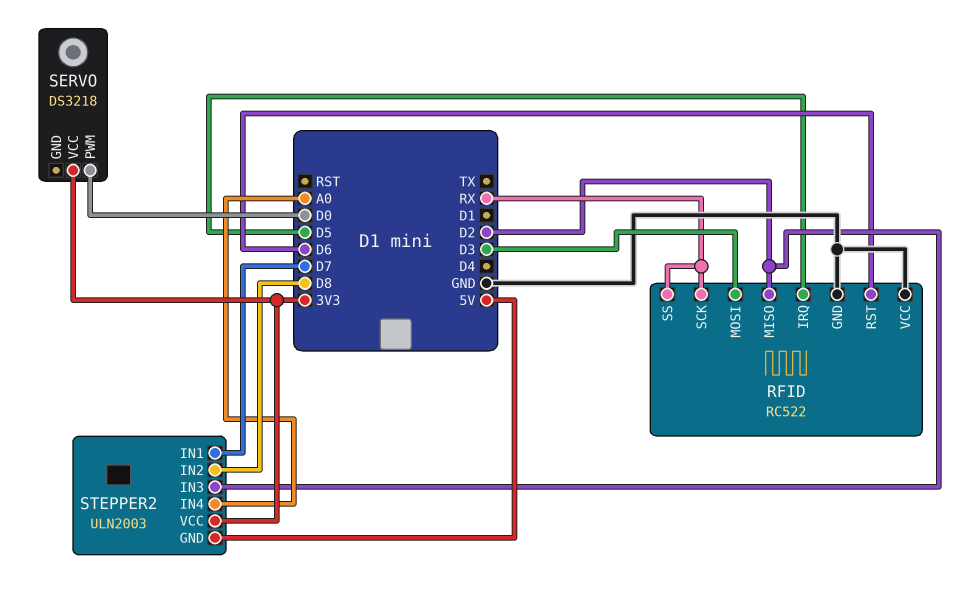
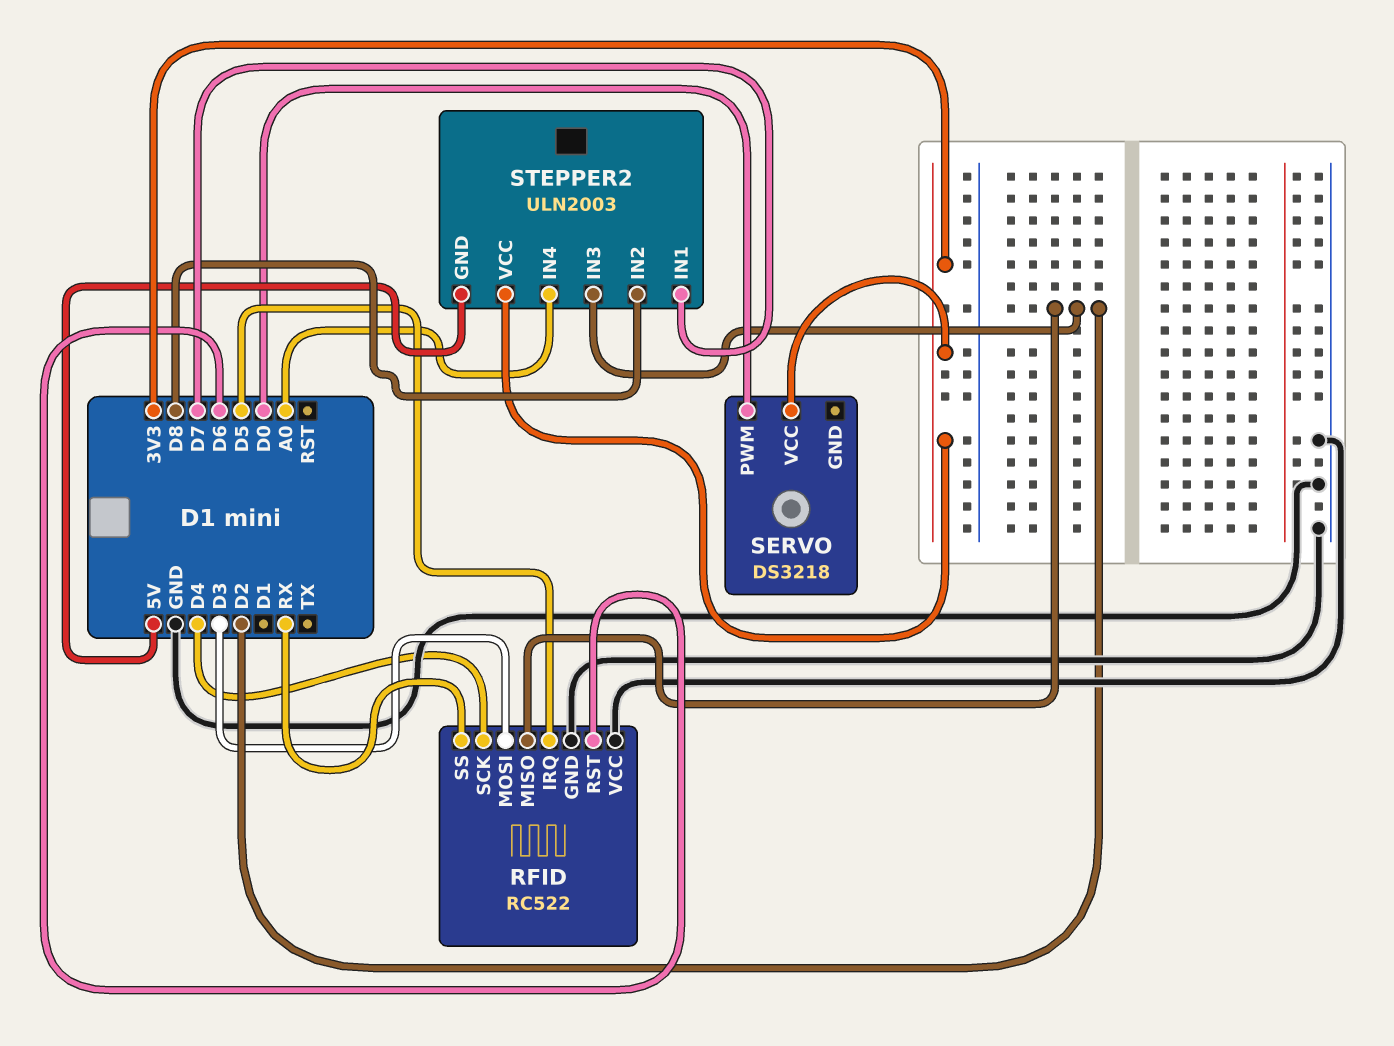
RFID pin SCK: RX -> D4

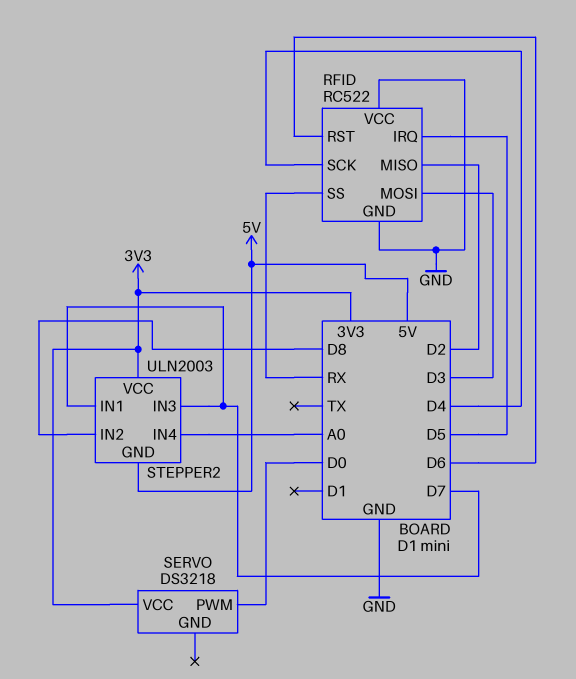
STEPPER2 pin IN3: D2 -> D7

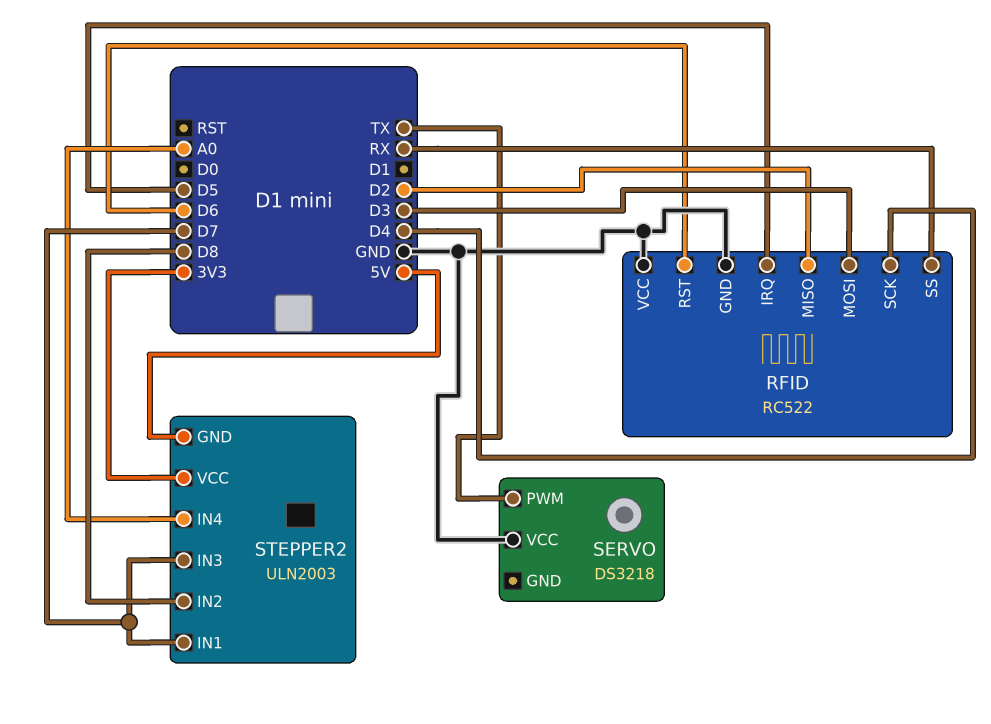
SERVO pin PWM: D0 -> TX
SERVO pin VCC: 3V3 -> GND

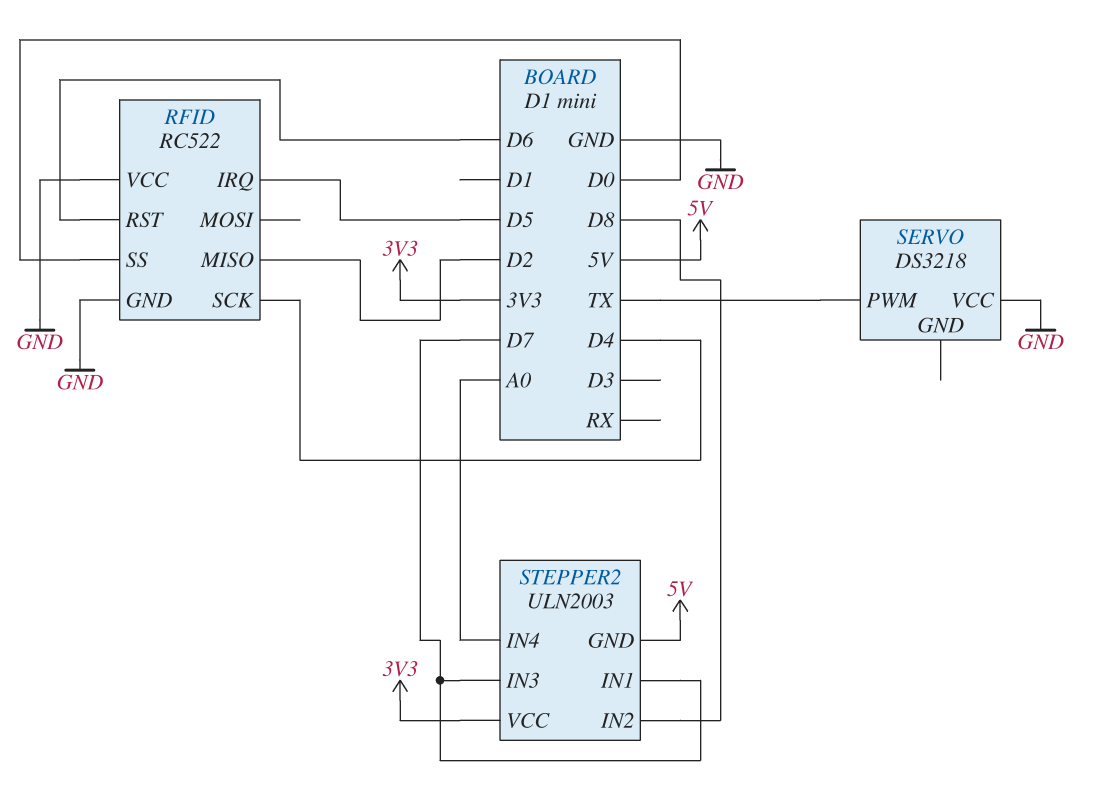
RFID pin MOSI: D3 -> none
RFID pin SS: RX -> D0

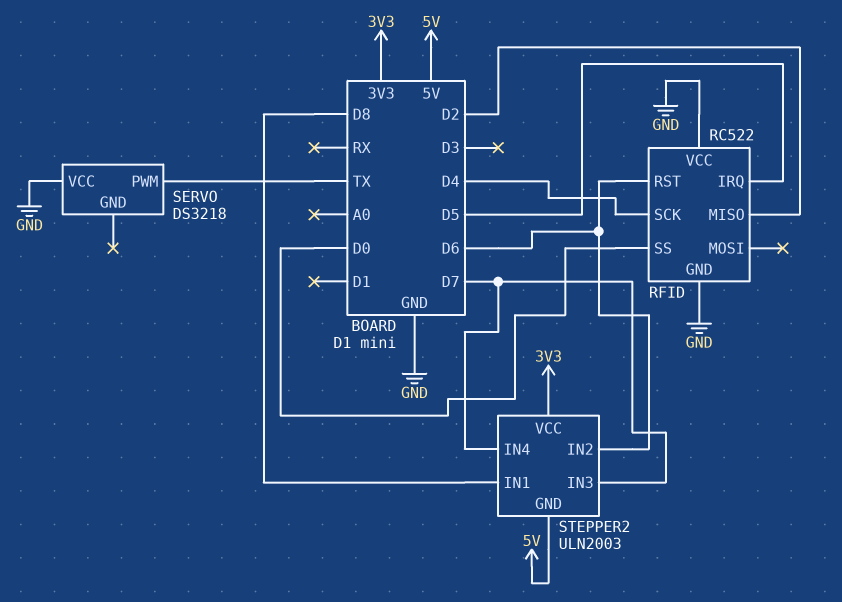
STEPPER2 pin IN1: D7 -> D8
STEPPER2 pin IN2: D8 -> D6
STEPPER2 pin IN4: A0 -> D7

